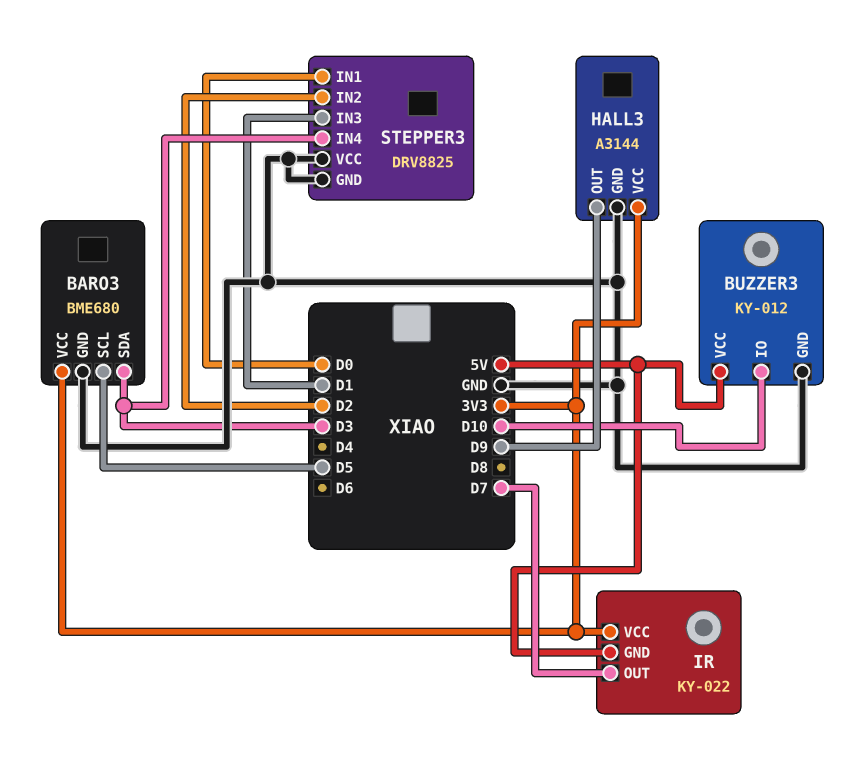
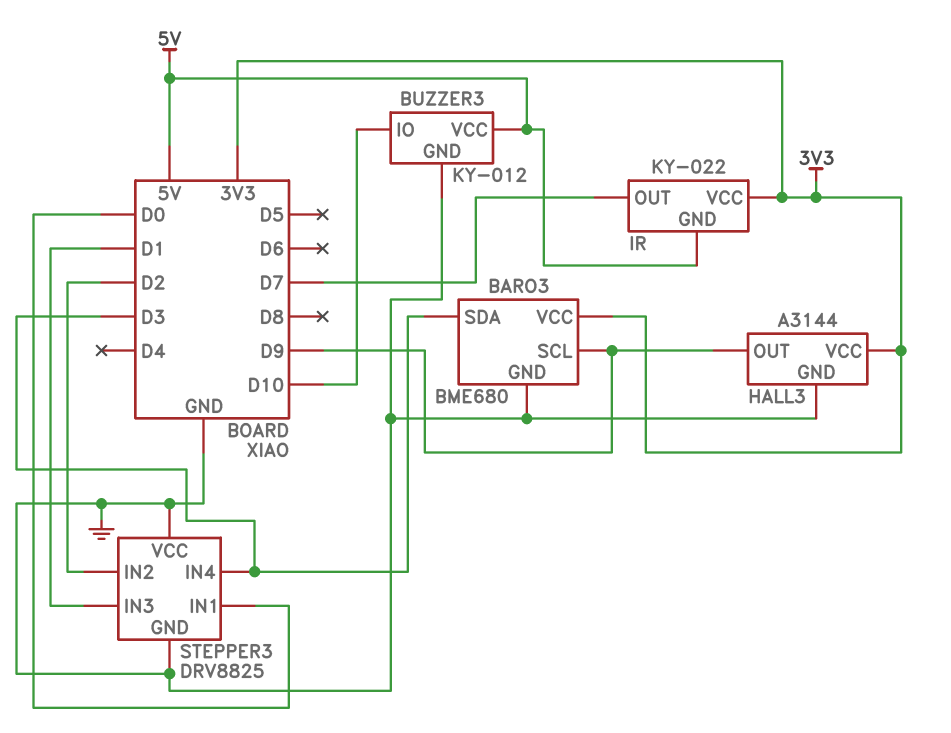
BARO3 pin SCL: D5 -> D9

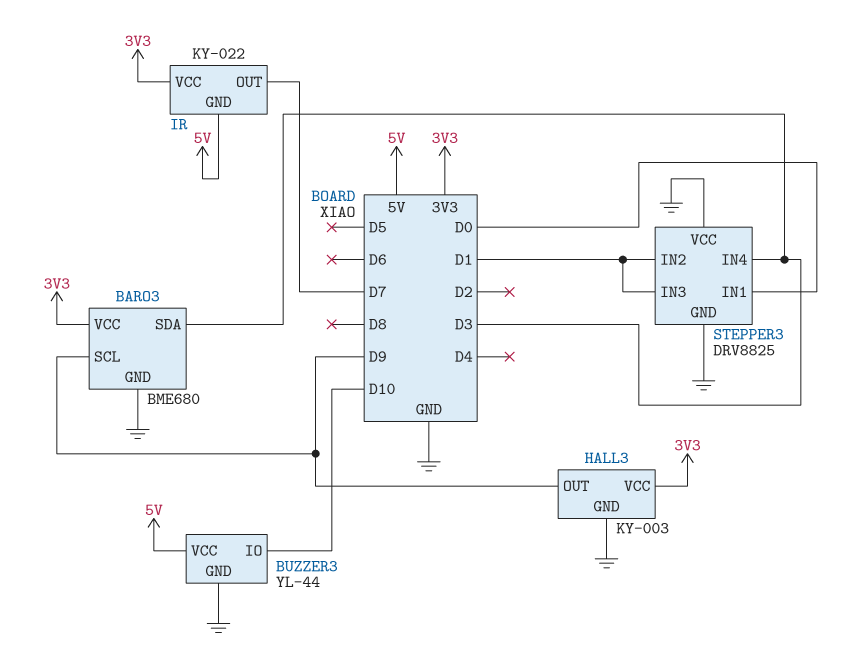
BUZZER3: KY-012 -> YL-44
HALL3: A3144 -> KY-003
STEPPER3 pin IN2: D2 -> D1

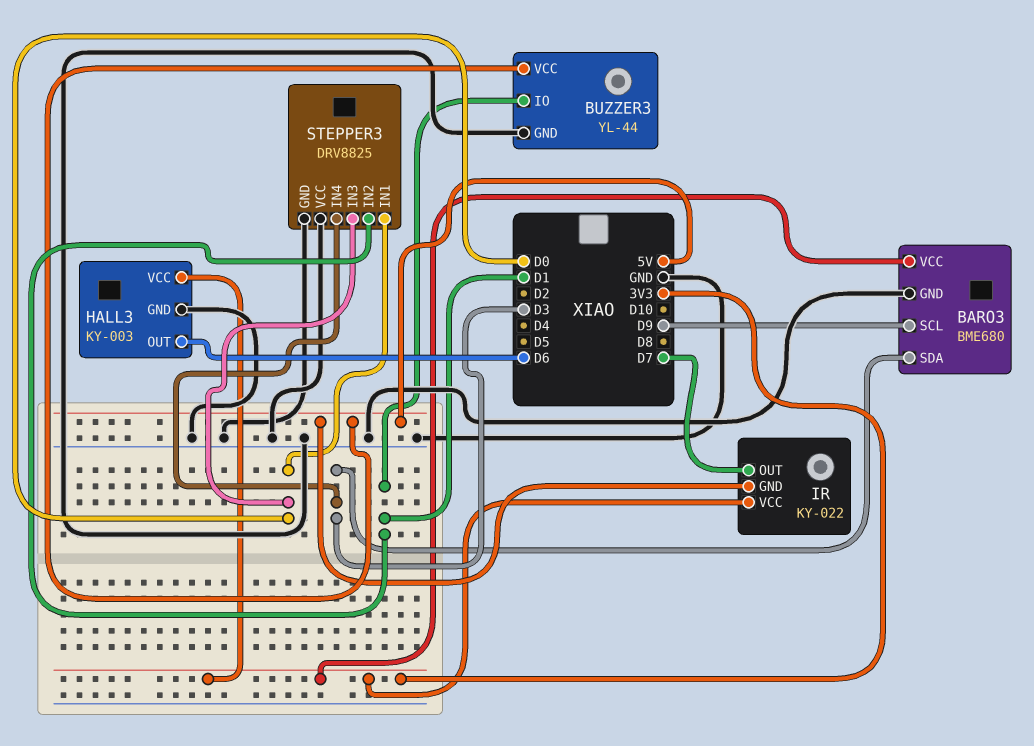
BUZZER3 pin IO: D10 -> D1
HALL3 pin OUT: D9 -> D6
STEPPER3 pin IN3: D1 -> D0

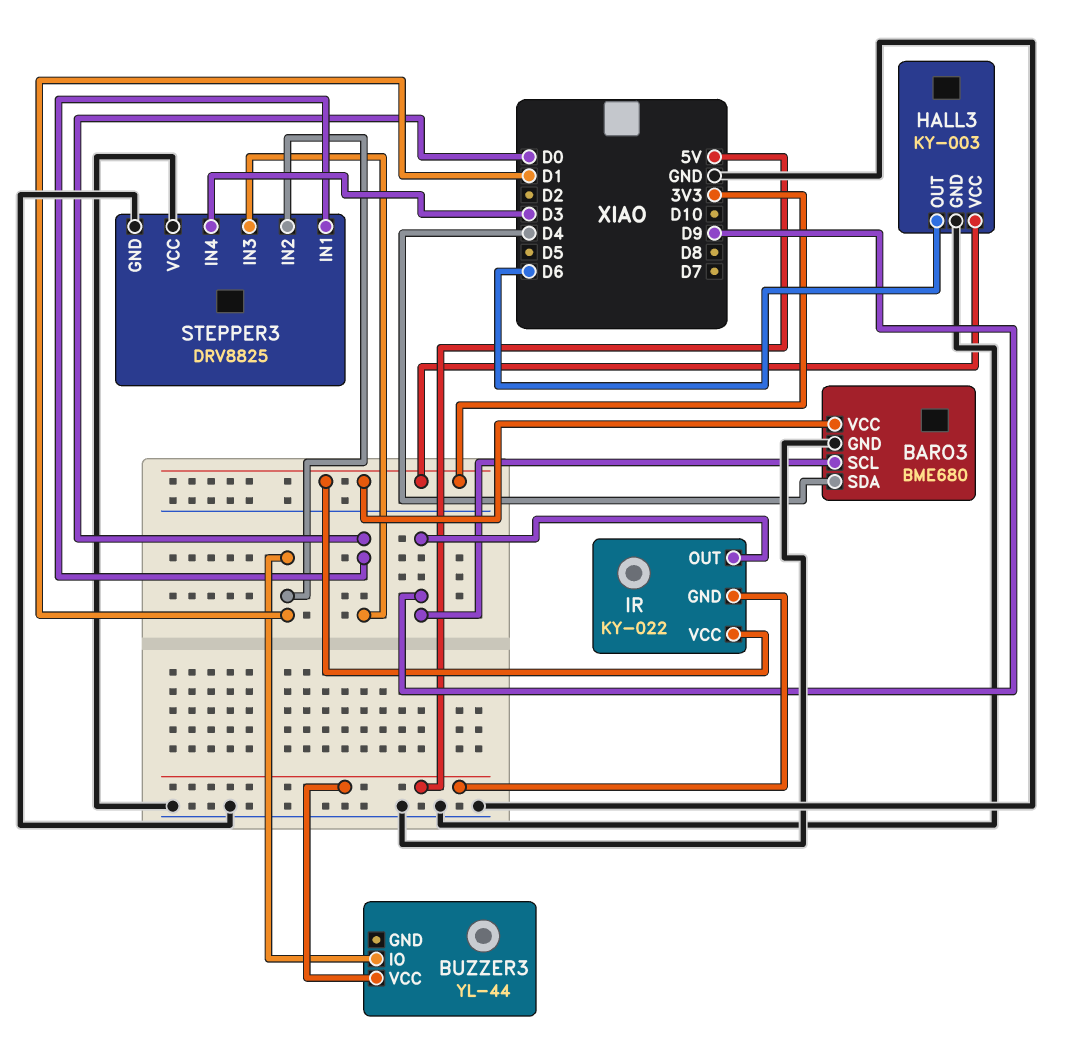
BARO3 pin SDA: D3 -> D4
BUZZER3 pin GND: GND -> none
IR pin OUT: D7 -> D9

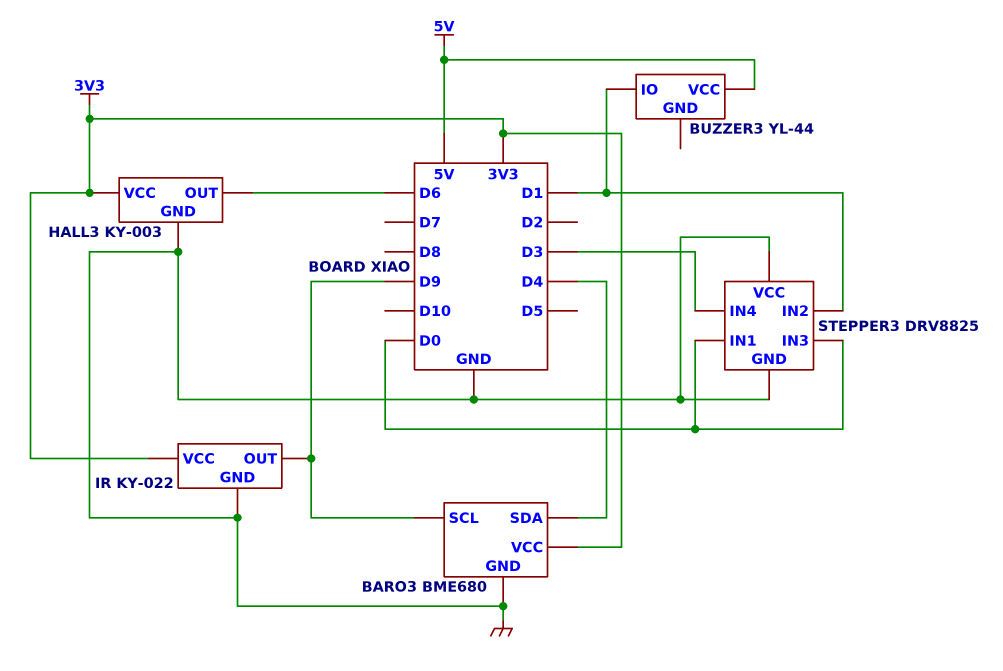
IR pin GND: 5V -> GND

